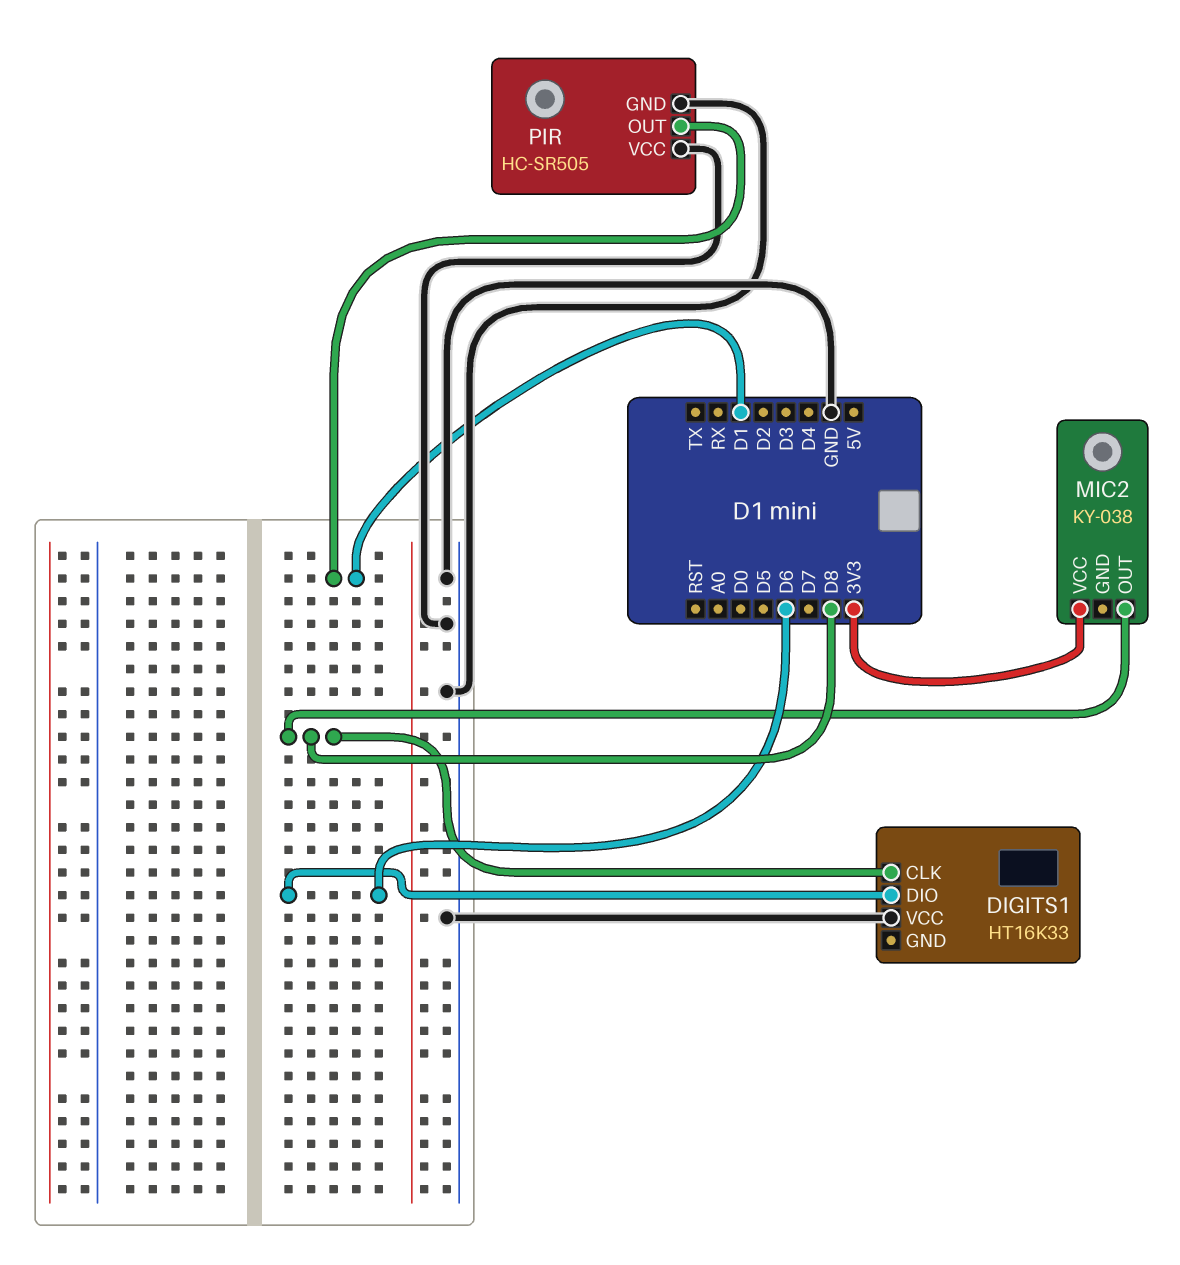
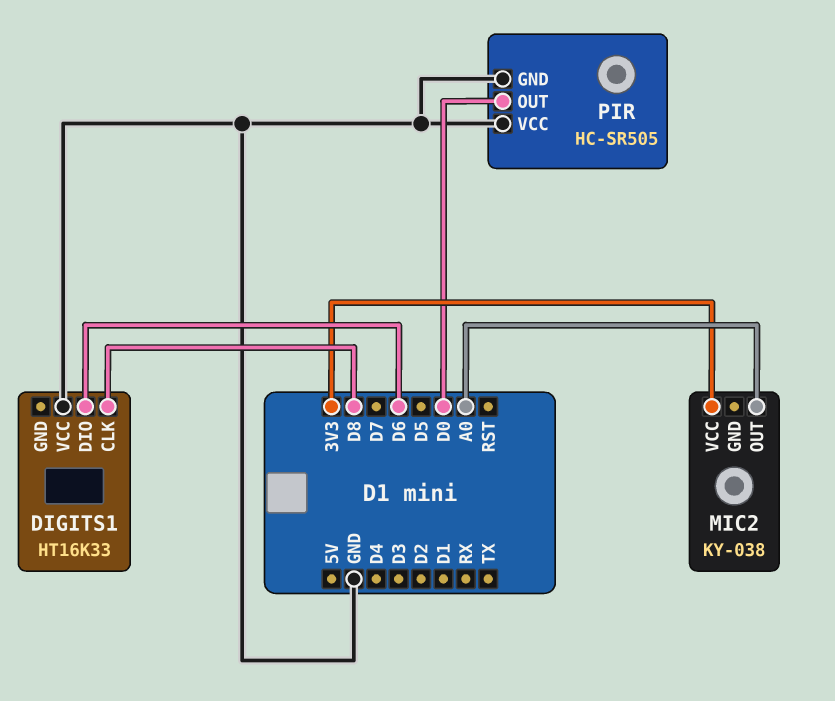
MIC2 pin OUT: D8 -> A0
PIR pin OUT: D1 -> D0

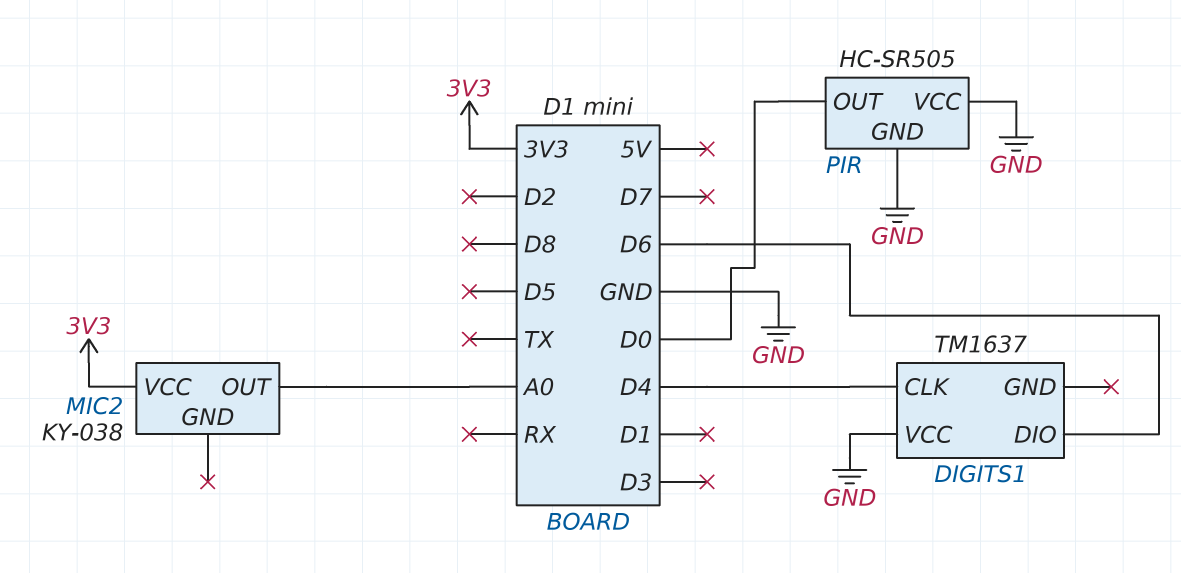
DIGITS1: HT16K33 -> TM1637
DIGITS1 pin CLK: D8 -> D4

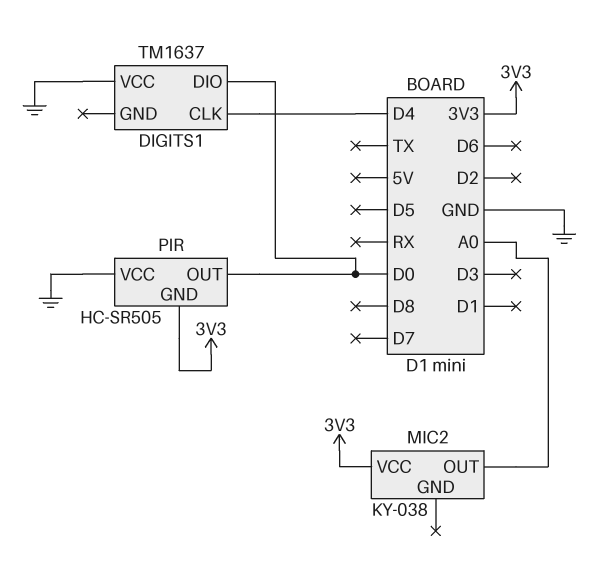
DIGITS1 pin DIO: D6 -> D0
PIR pin GND: GND -> 3V3

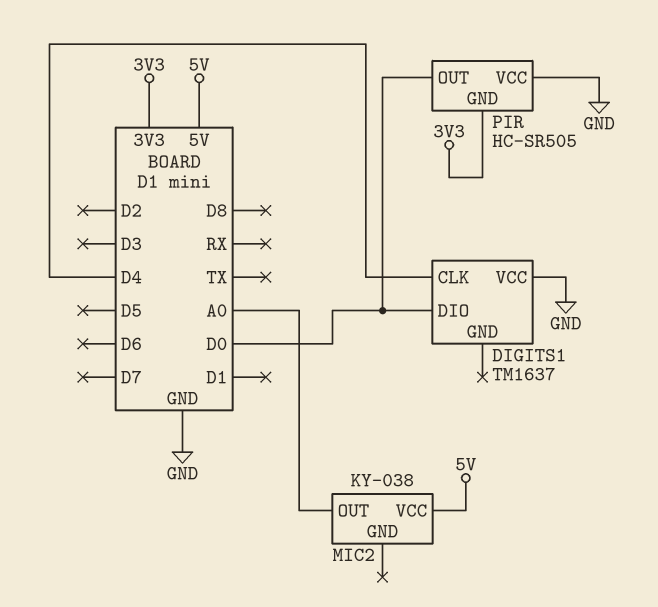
MIC2 pin VCC: 3V3 -> 5V

